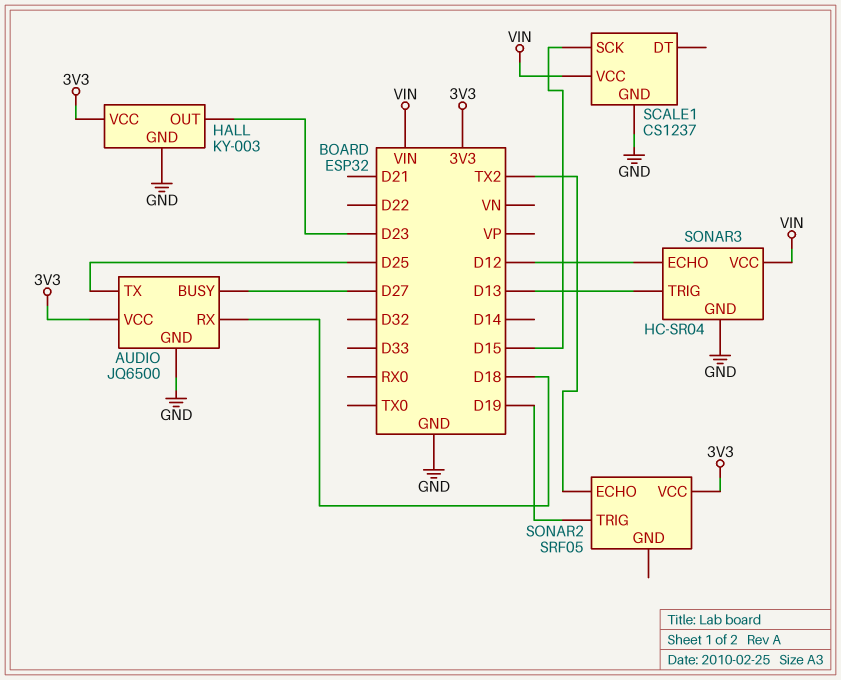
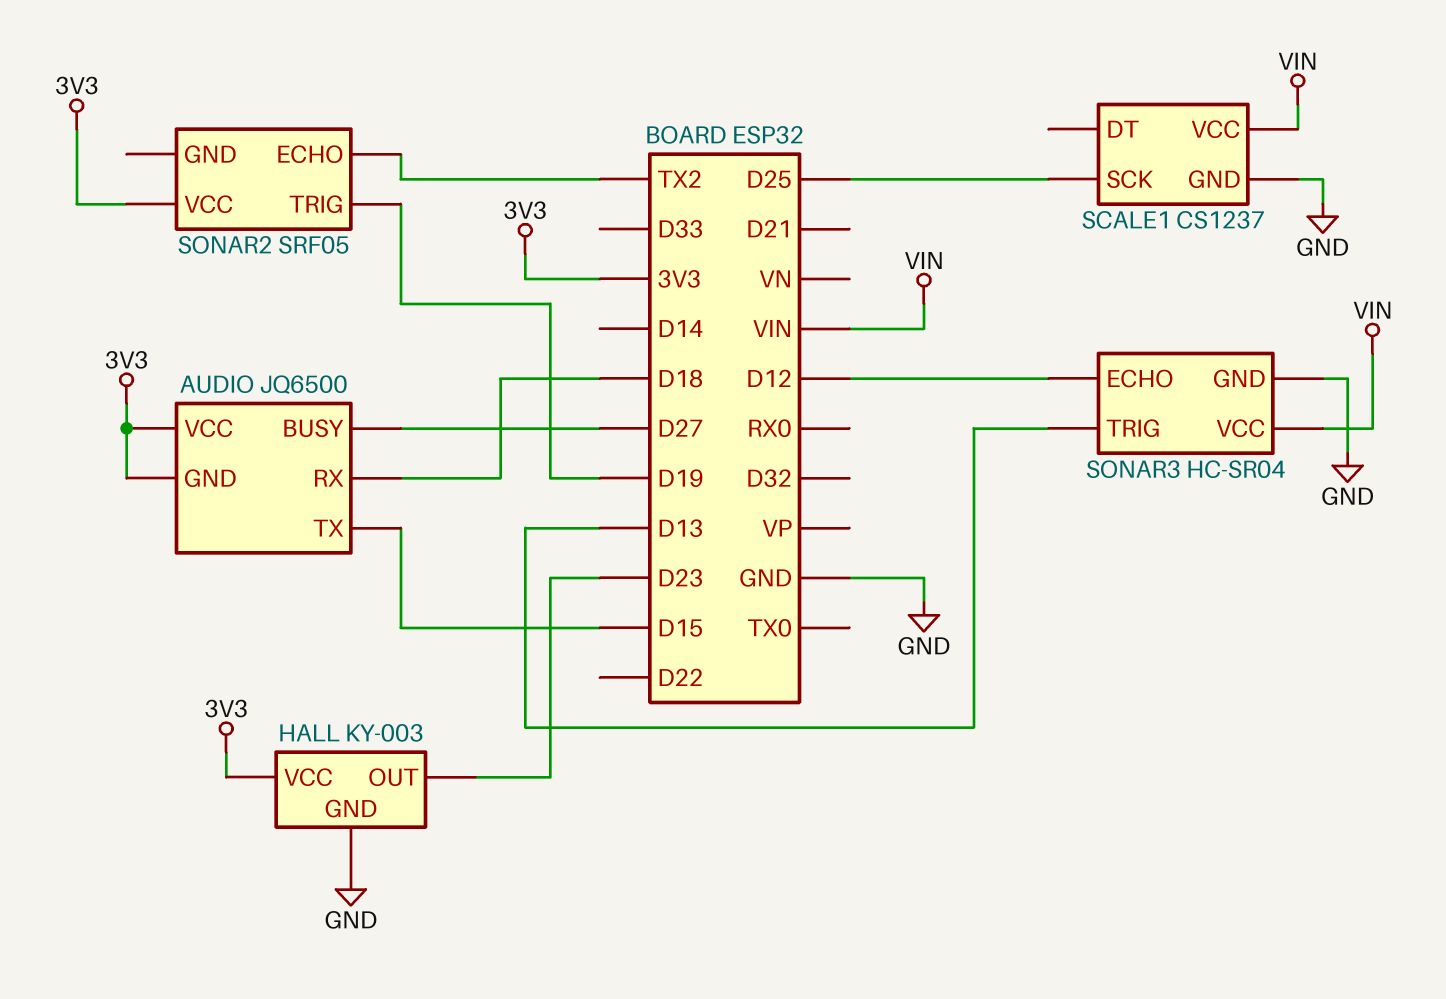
AUDIO pin GND: GND -> 3V3
AUDIO pin TX: D25 -> D15
SCALE1 pin SCK: D15 -> D25

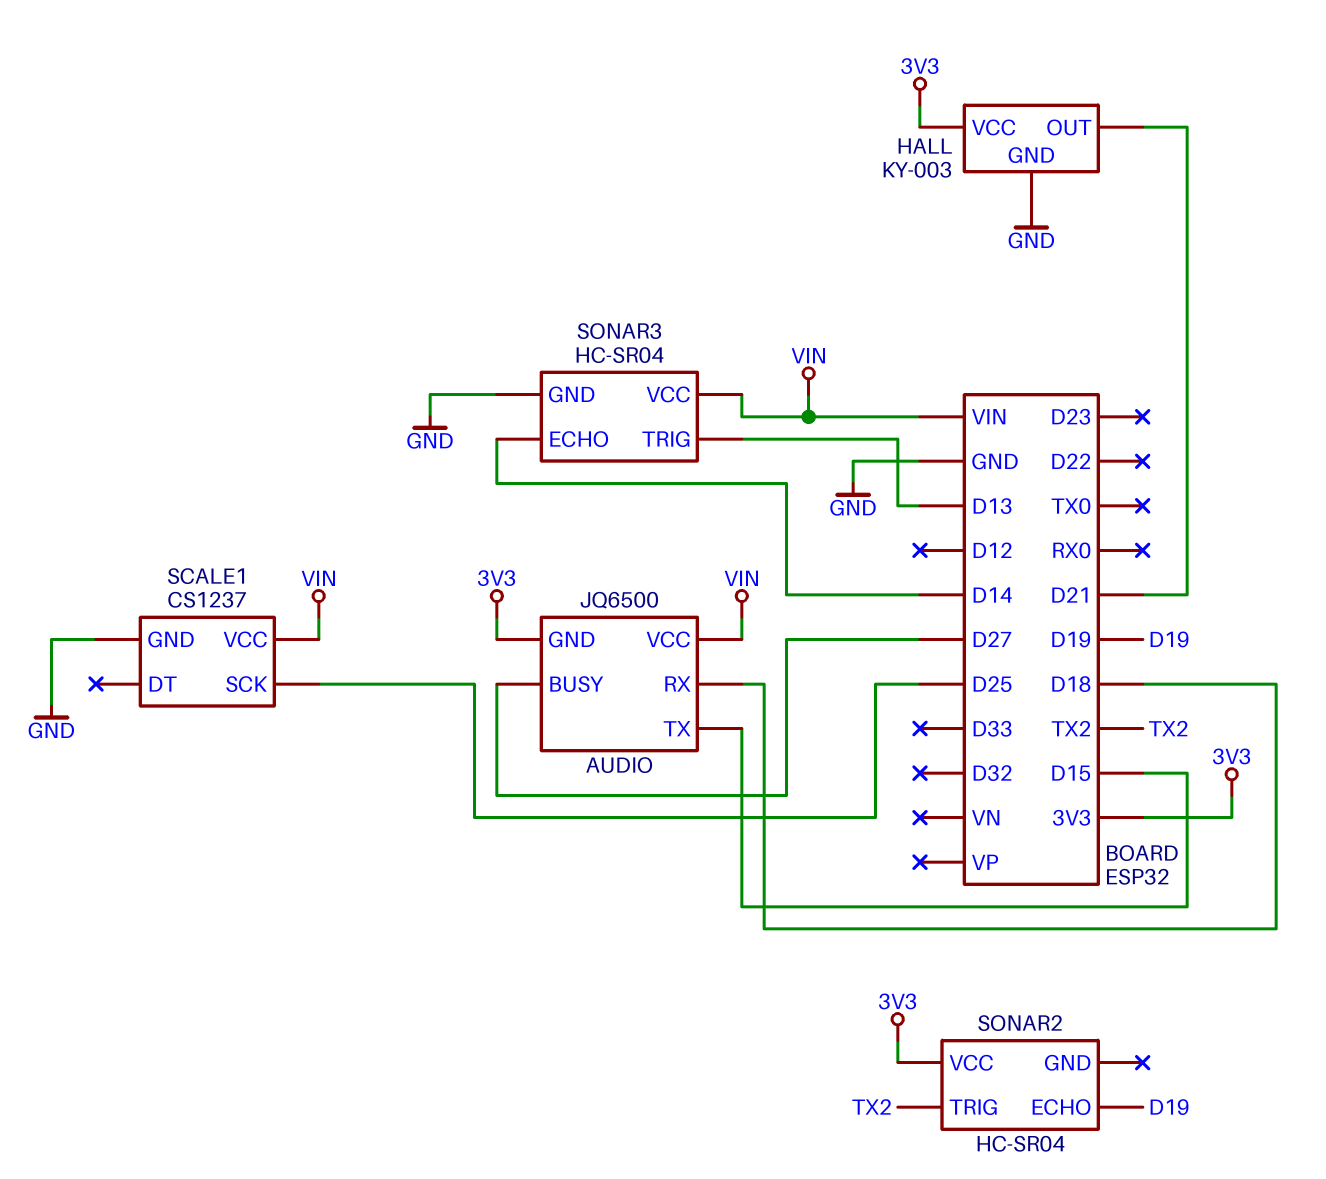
AUDIO pin VCC: 3V3 -> VIN
HALL pin OUT: D23 -> D21
SONAR2: SRF05 -> HC-SR04
SONAR2 pin ECHO: TX2 -> D19
SONAR2 pin TRIG: D19 -> TX2
SONAR3 pin ECHO: D12 -> D14

